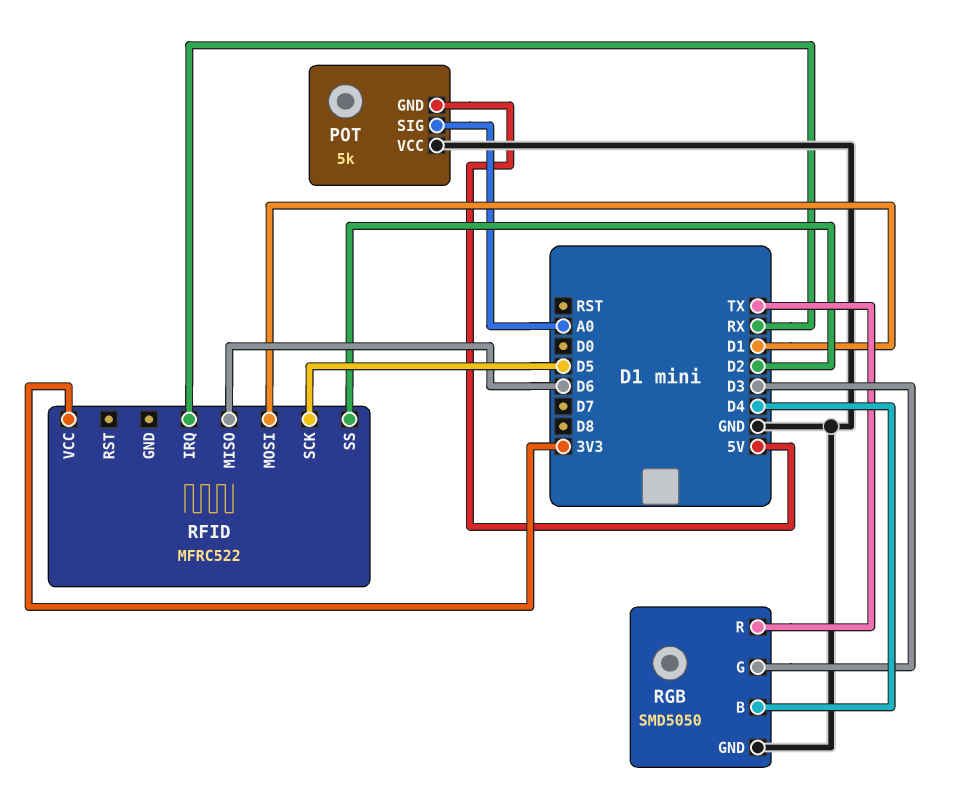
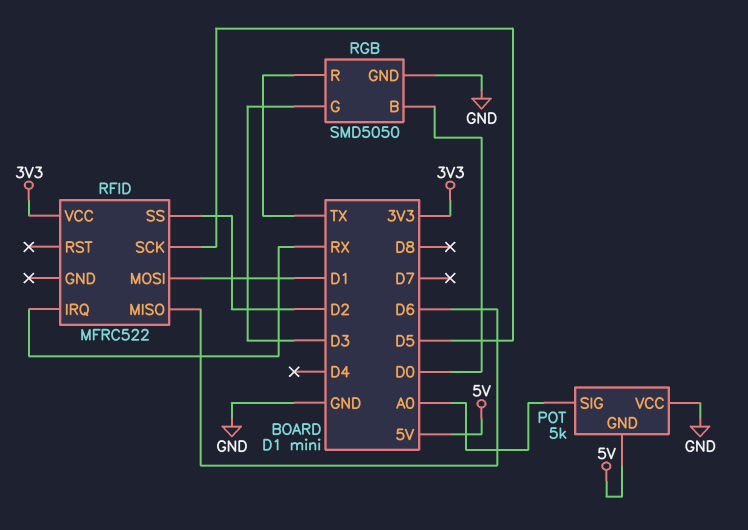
RGB pin B: D4 -> D0

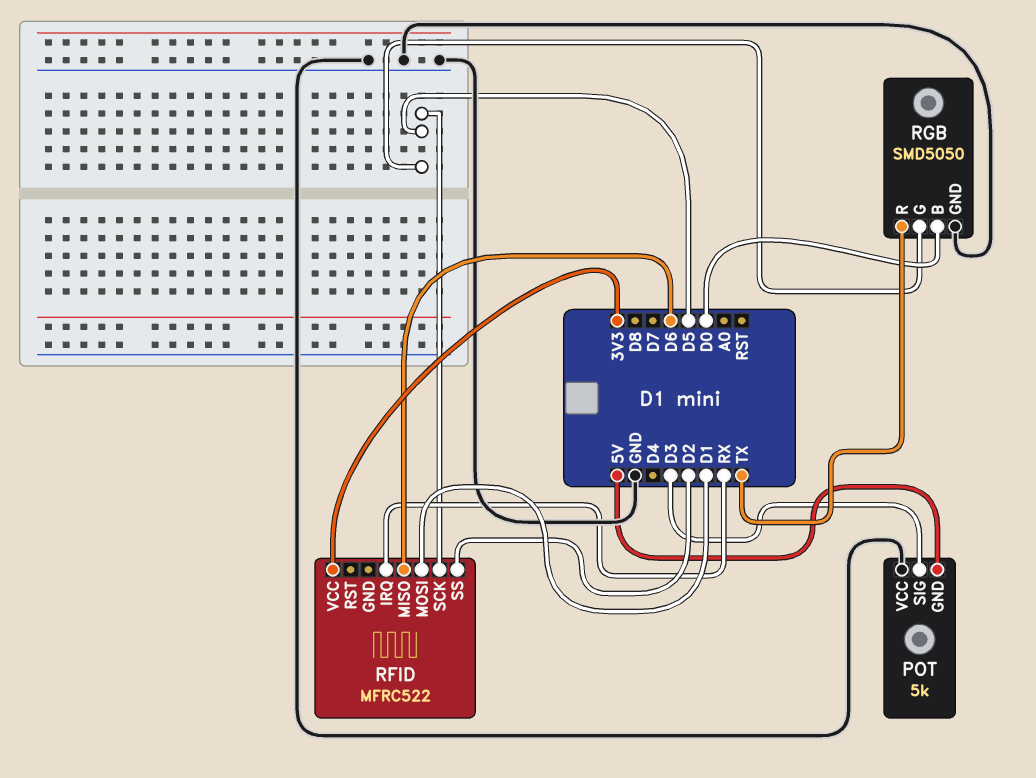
POT pin SIG: A0 -> D3
RGB pin G: D3 -> D5

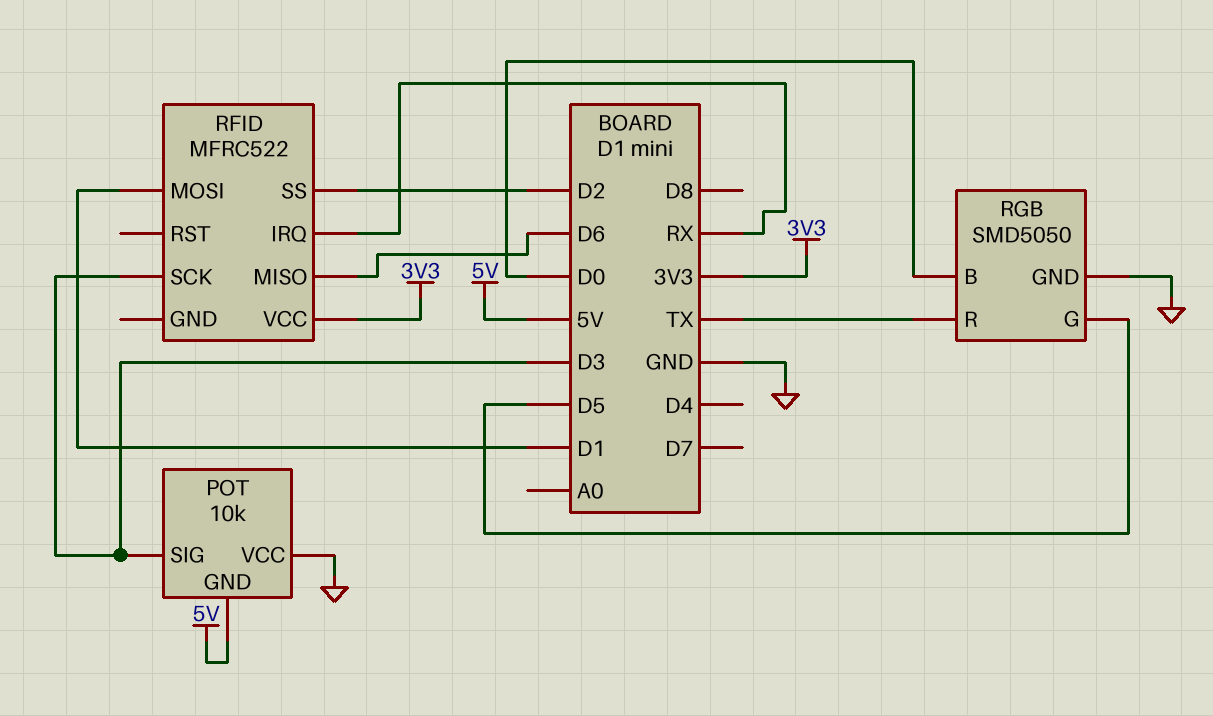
POT: 5k -> 10k
RFID pin SCK: D5 -> D3

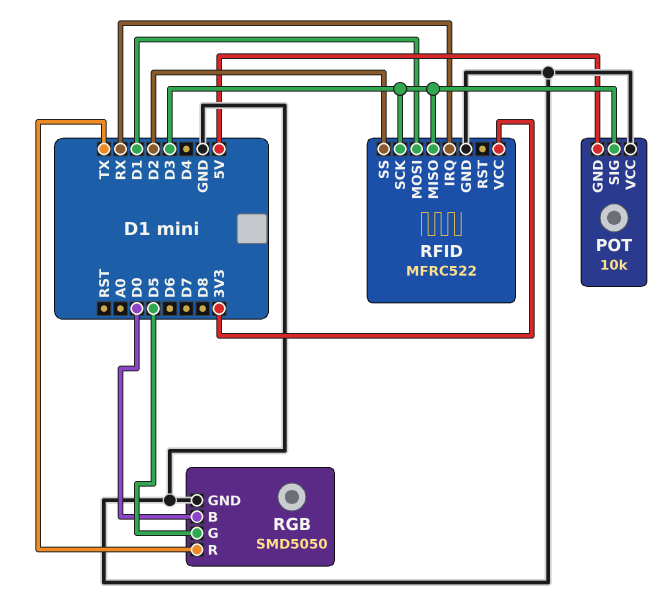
RFID pin GND: none -> GND
RFID pin MISO: D6 -> D3

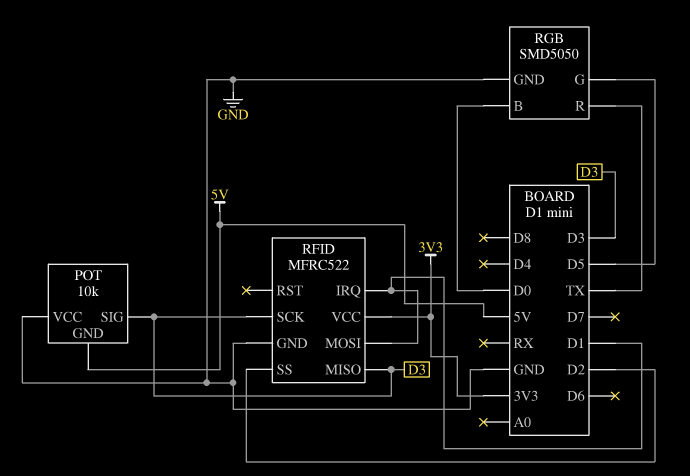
RFID pin IRQ: RX -> D1

